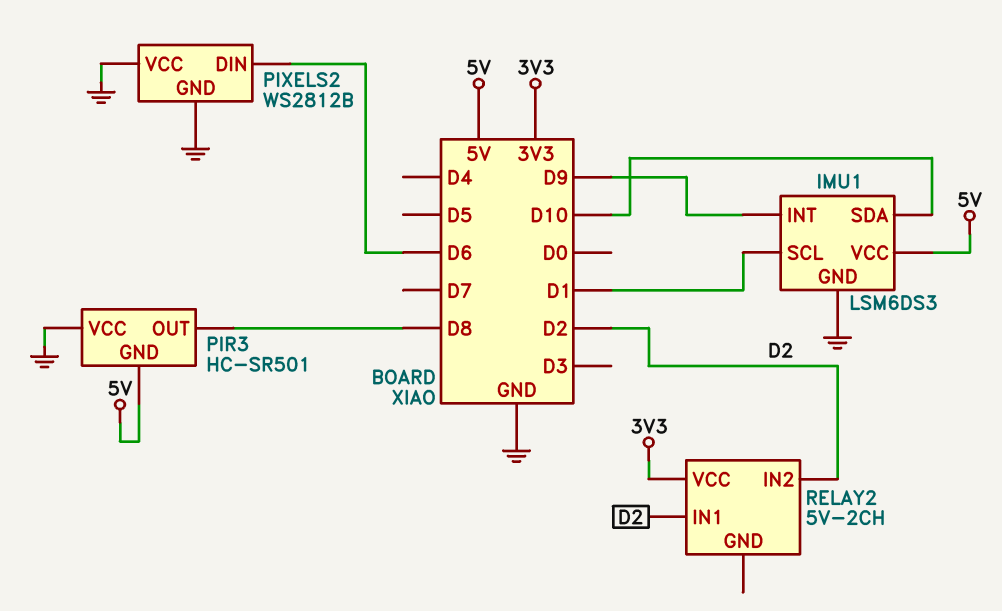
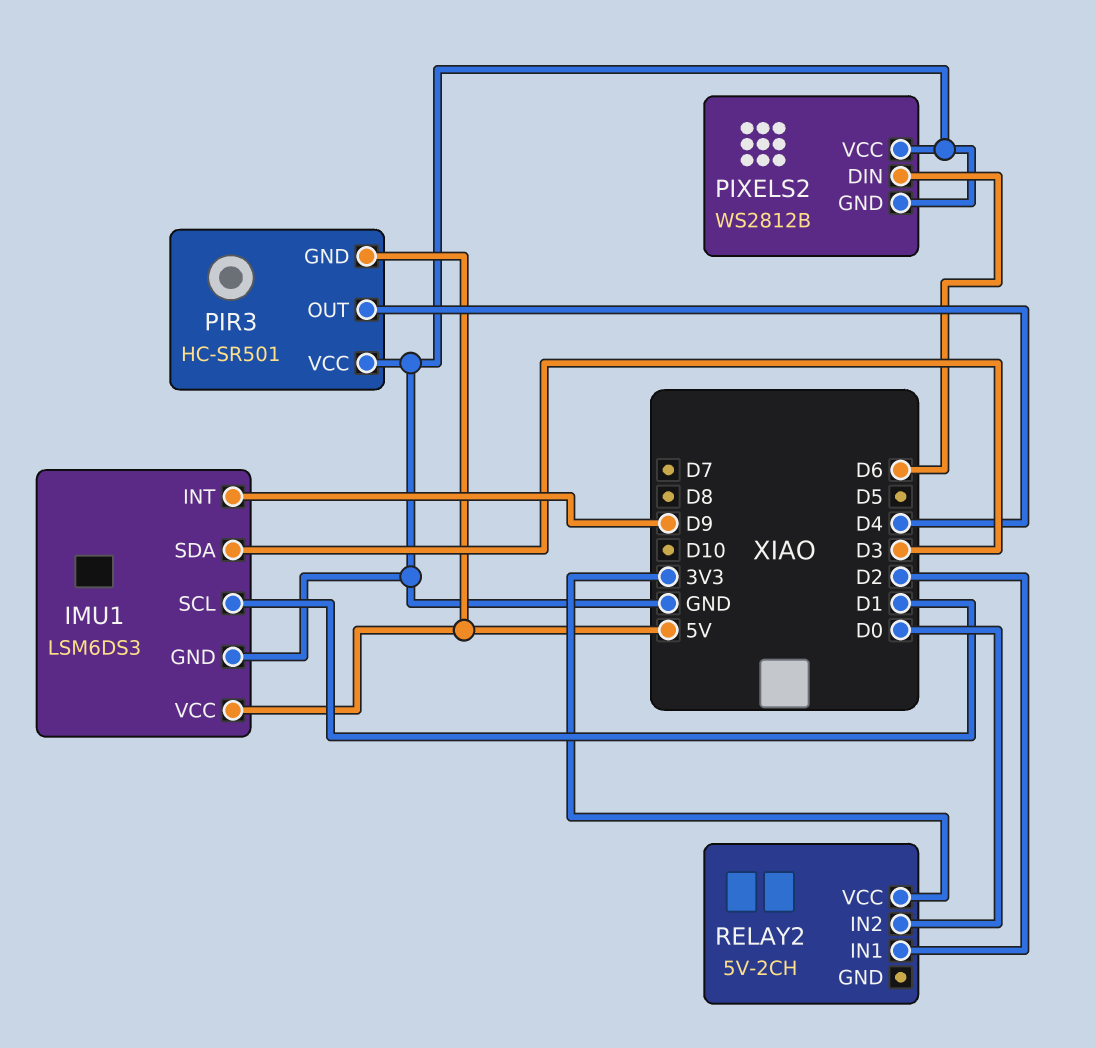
IMU1 pin SDA: D10 -> D3
PIR3 pin OUT: D8 -> D4
RELAY2 pin IN2: D2 -> D0

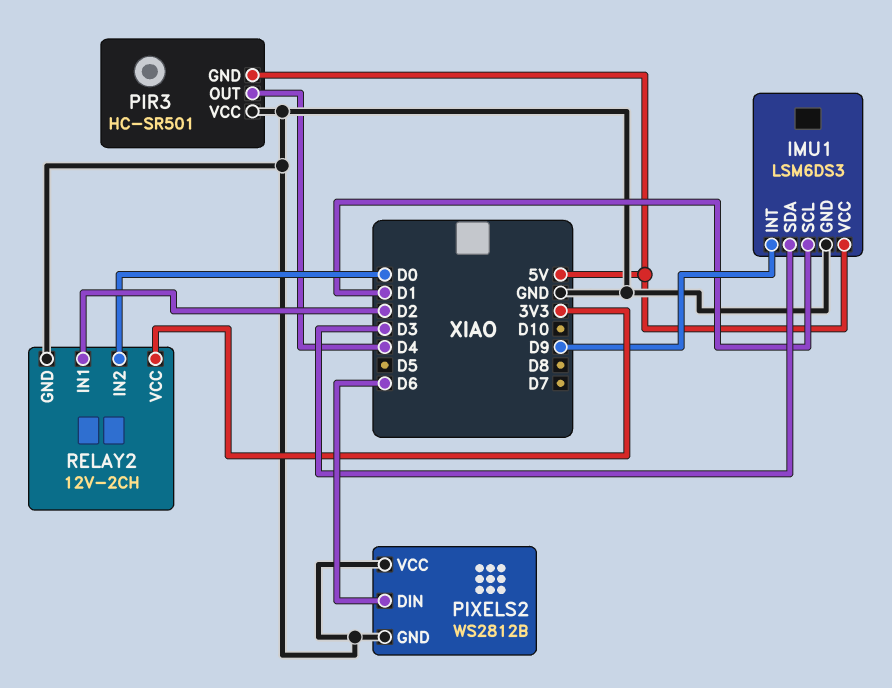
RELAY2: 5V-2CH -> 12V-2CH
RELAY2 pin GND: none -> GND

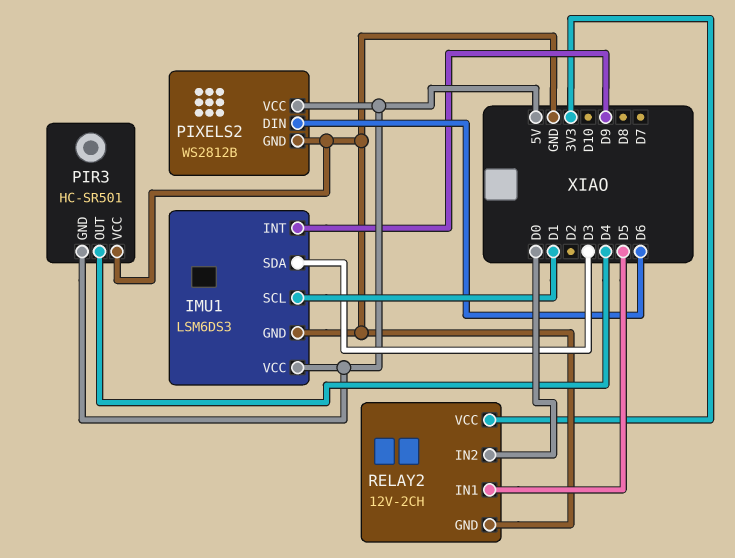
PIXELS2 pin VCC: GND -> 5V
RELAY2 pin IN1: D2 -> D5

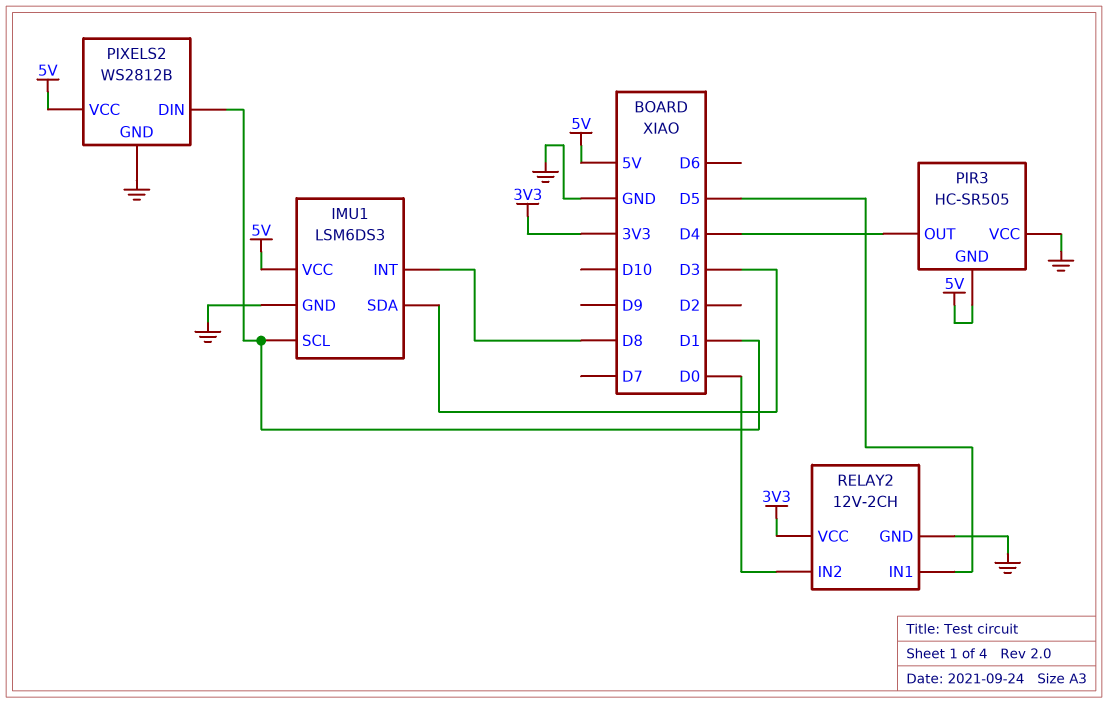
IMU1 pin INT: D9 -> D8
PIR3: HC-SR501 -> HC-SR505
PIXELS2 pin DIN: D6 -> D1

